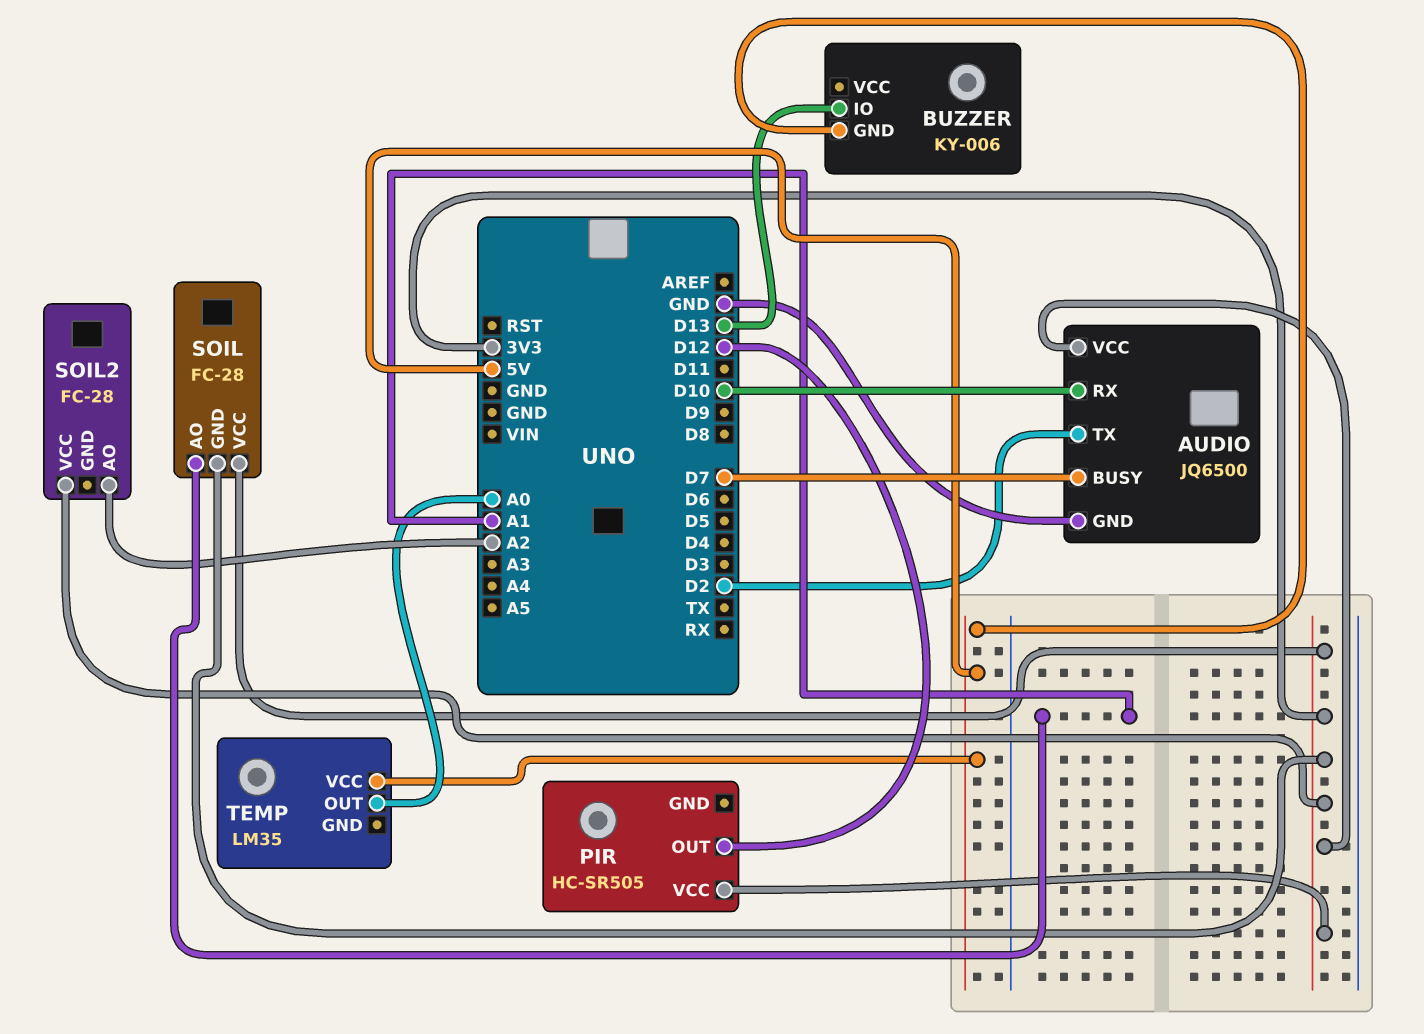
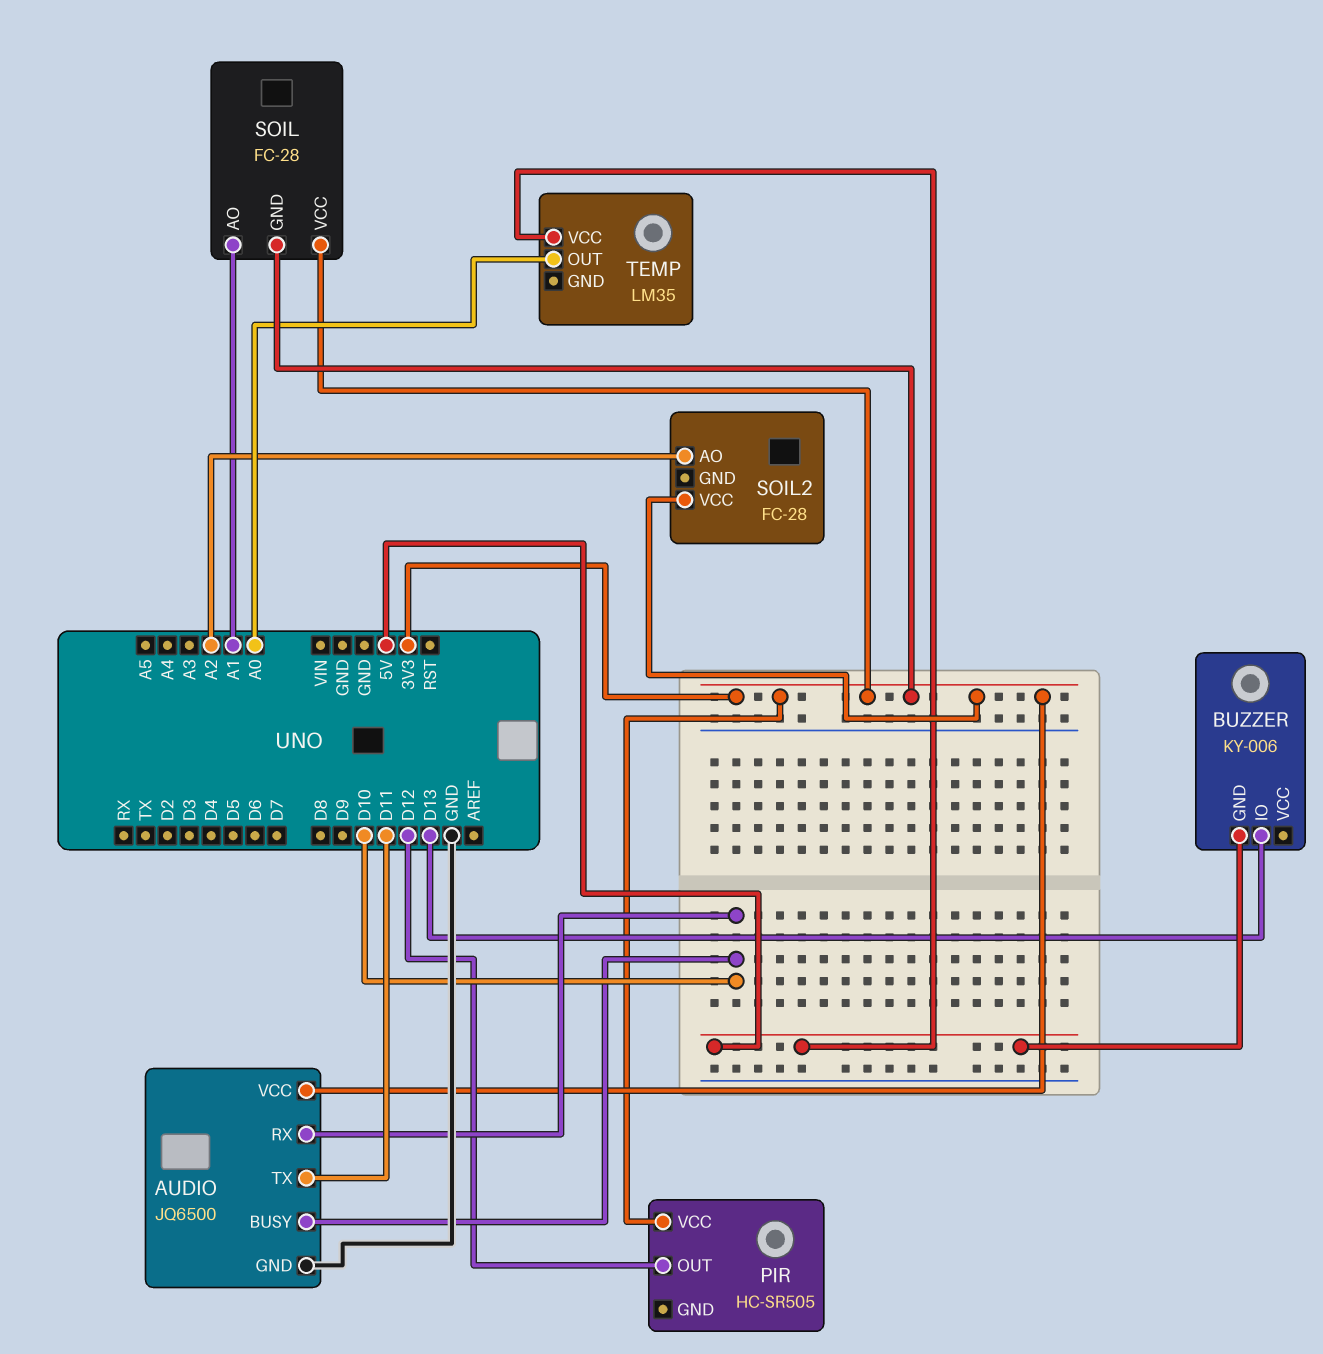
AUDIO pin BUSY: D7 -> D10
AUDIO pin TX: D2 -> D11

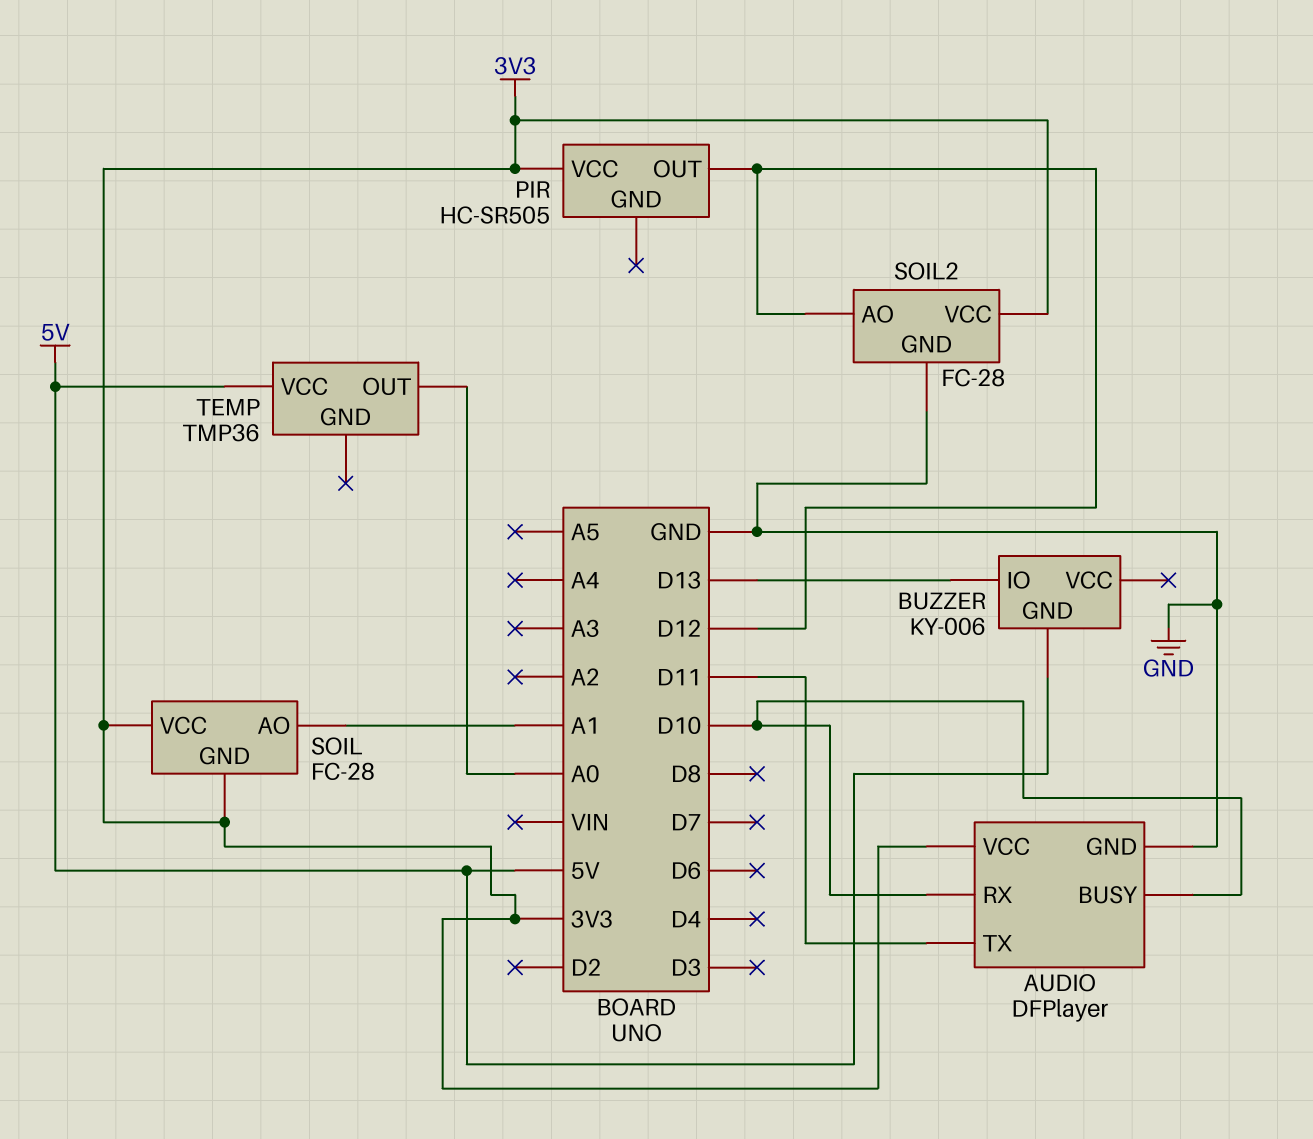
AUDIO: JQ6500 -> DFPlayer
SOIL2 pin AO: A2 -> D12
SOIL2 pin GND: none -> GND
TEMP: LM35 -> TMP36

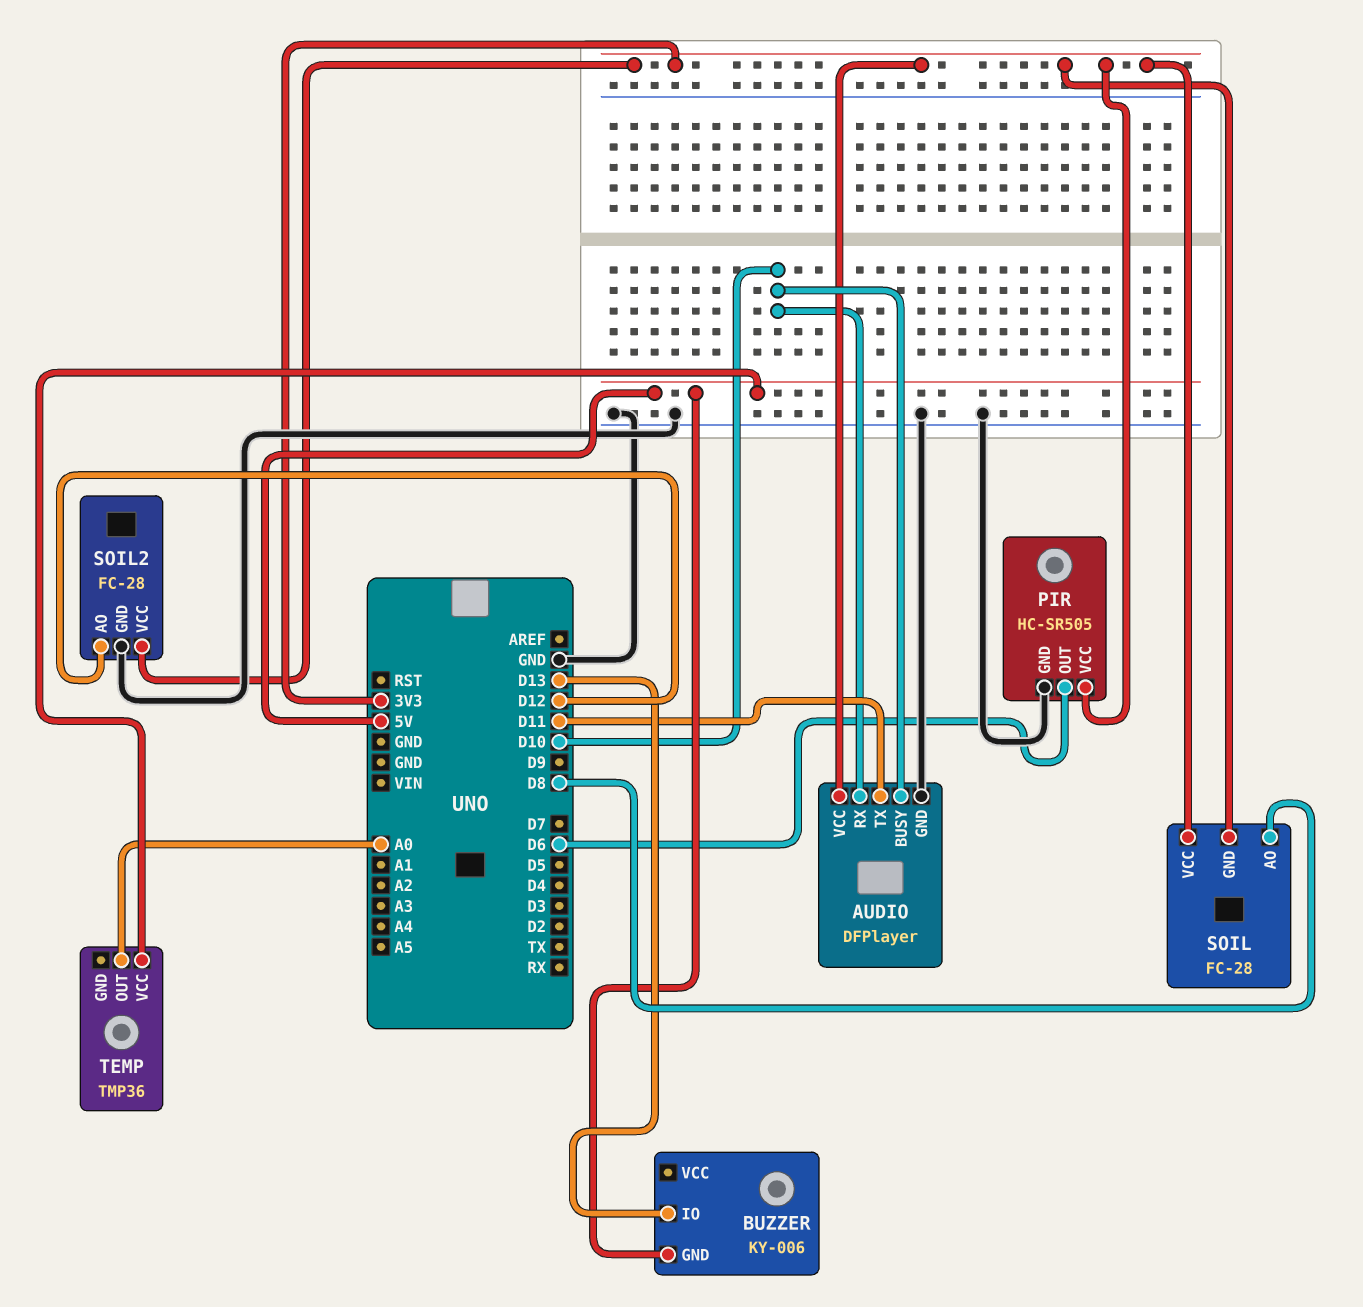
PIR pin GND: none -> GND
PIR pin OUT: D12 -> D6
SOIL pin AO: A1 -> D8

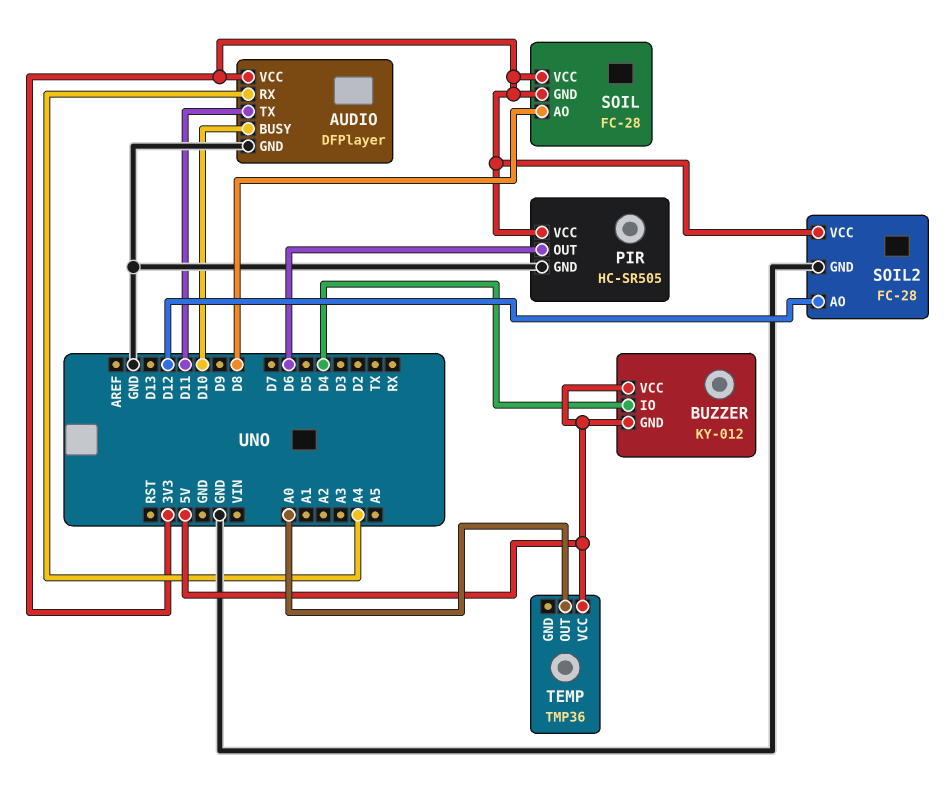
AUDIO pin RX: D10 -> A4
BUZZER: KY-006 -> KY-012
BUZZER pin IO: D13 -> D4
BUZZER pin VCC: none -> 5V

